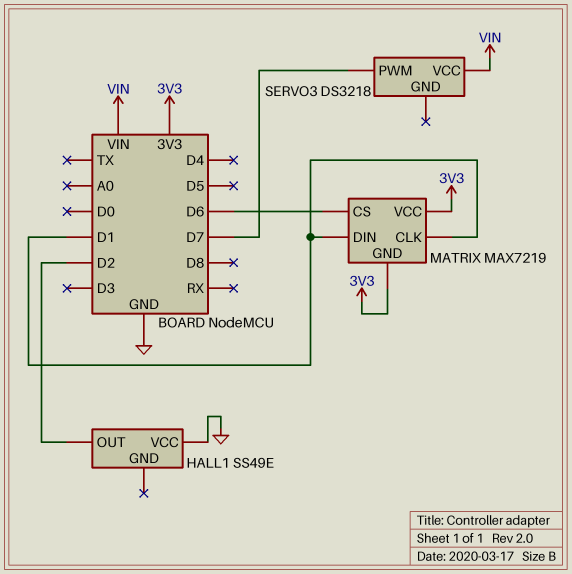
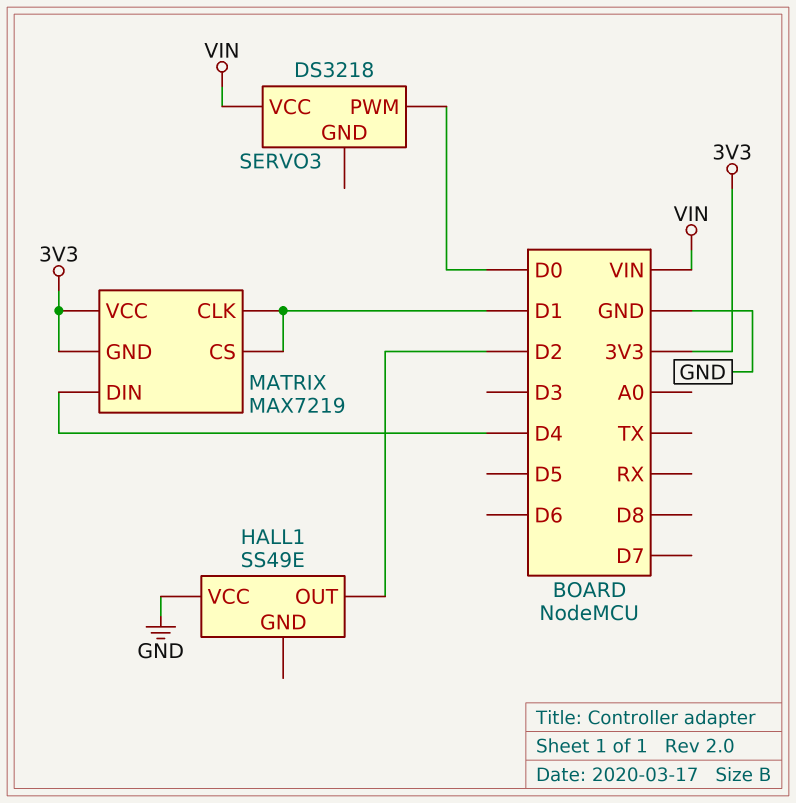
MATRIX pin CS: D6 -> D1
MATRIX pin DIN: D1 -> D4
SERVO3 pin PWM: D7 -> D0

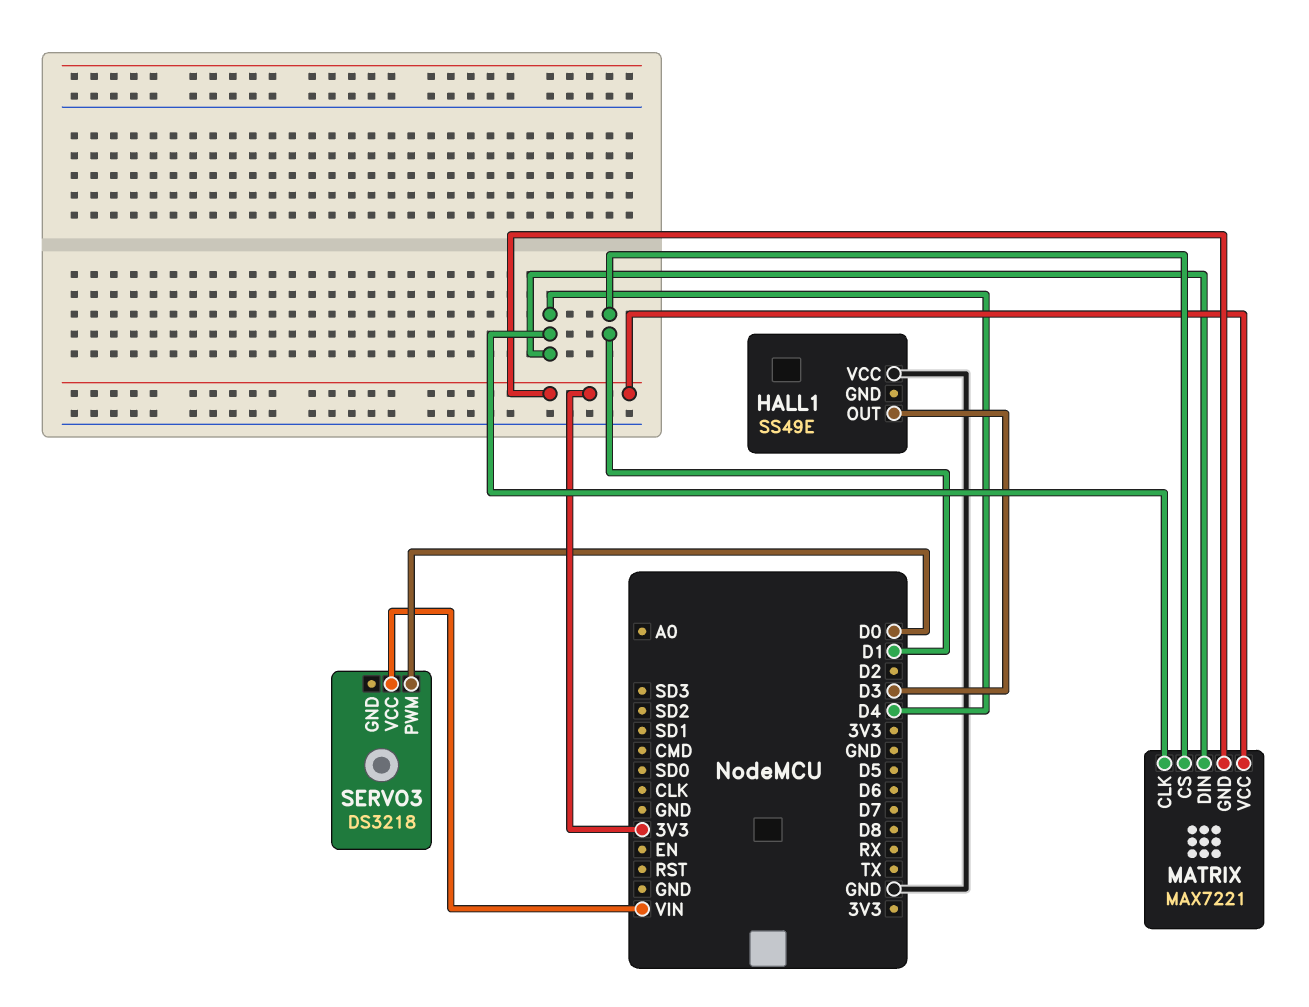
HALL1 pin OUT: D2 -> D3
MATRIX: MAX7219 -> MAX7221
MATRIX pin CLK: D1 -> D4

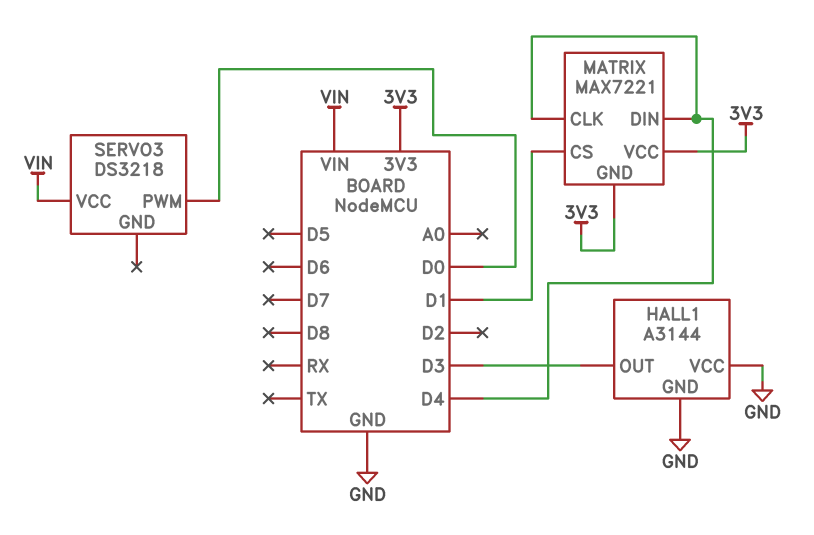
HALL1: SS49E -> A3144
HALL1 pin GND: none -> GND

